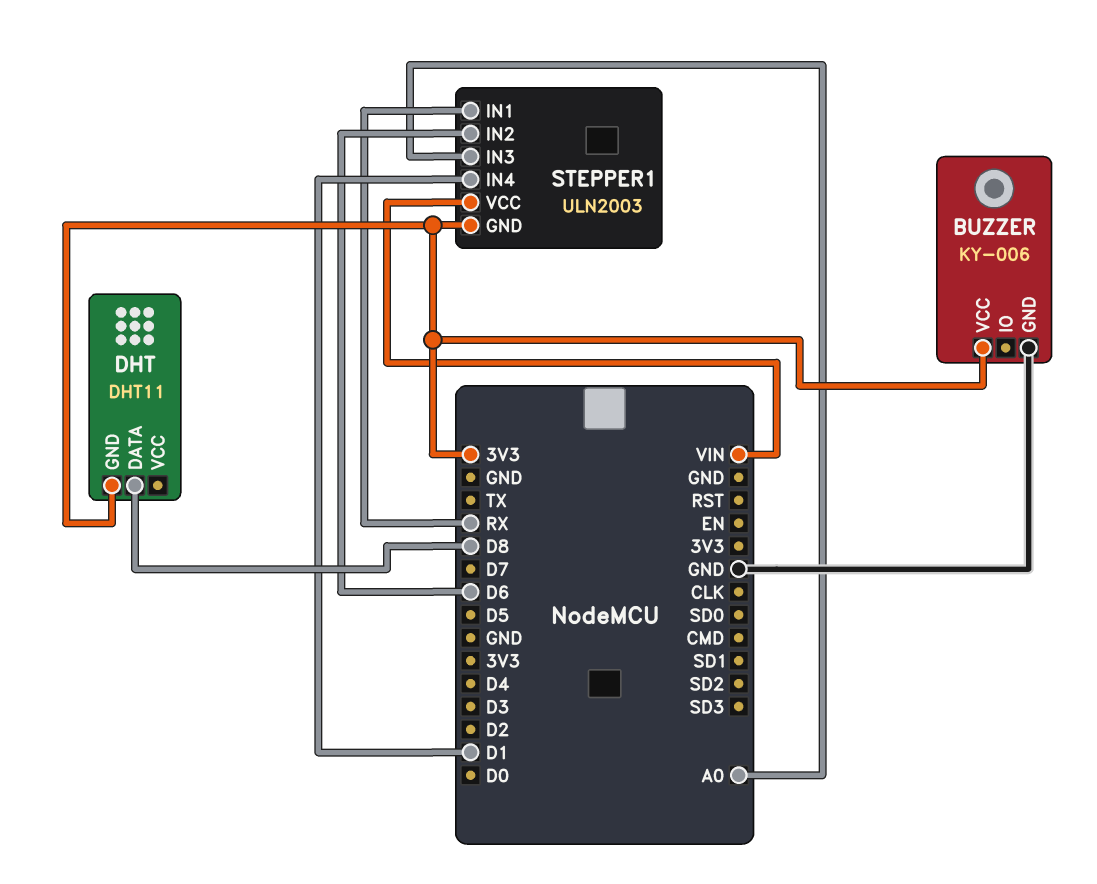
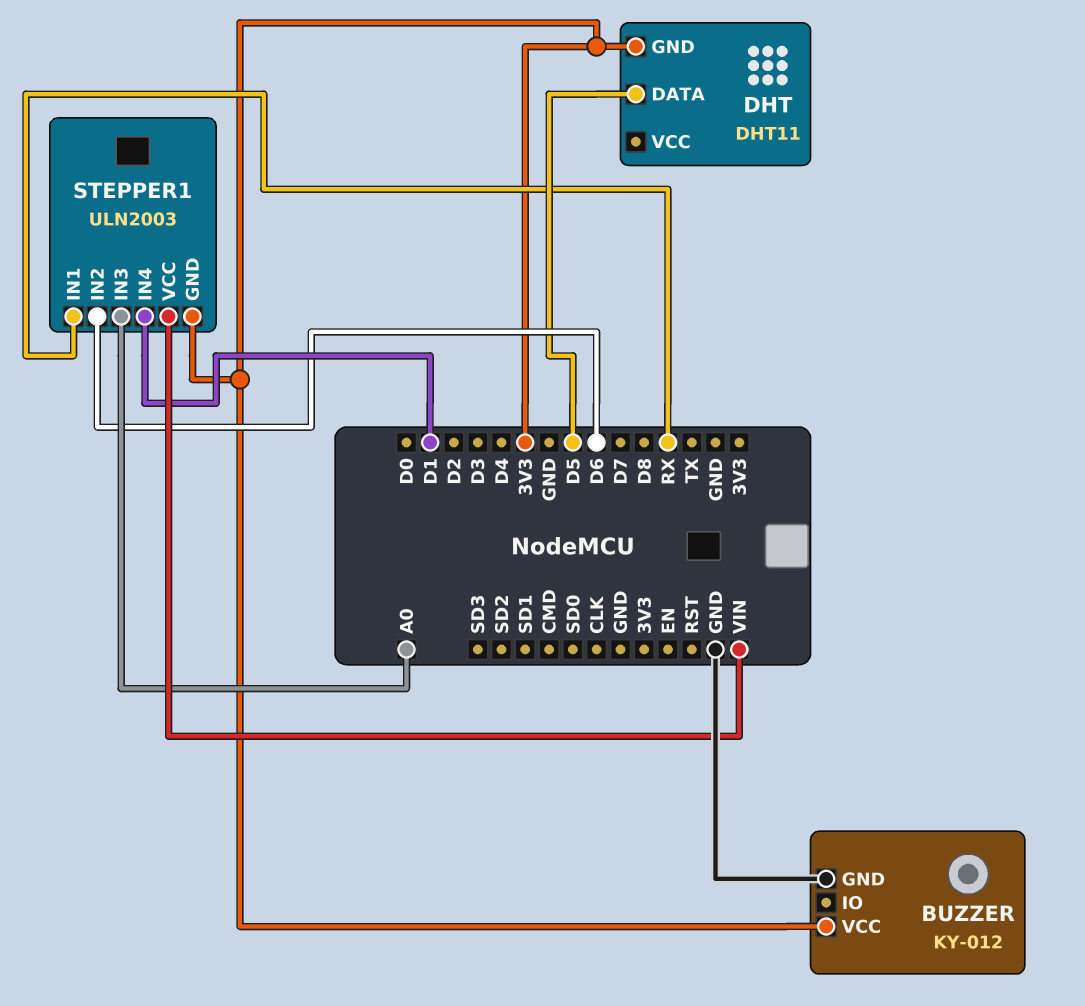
BUZZER: KY-006 -> KY-012
DHT pin DATA: D8 -> D5

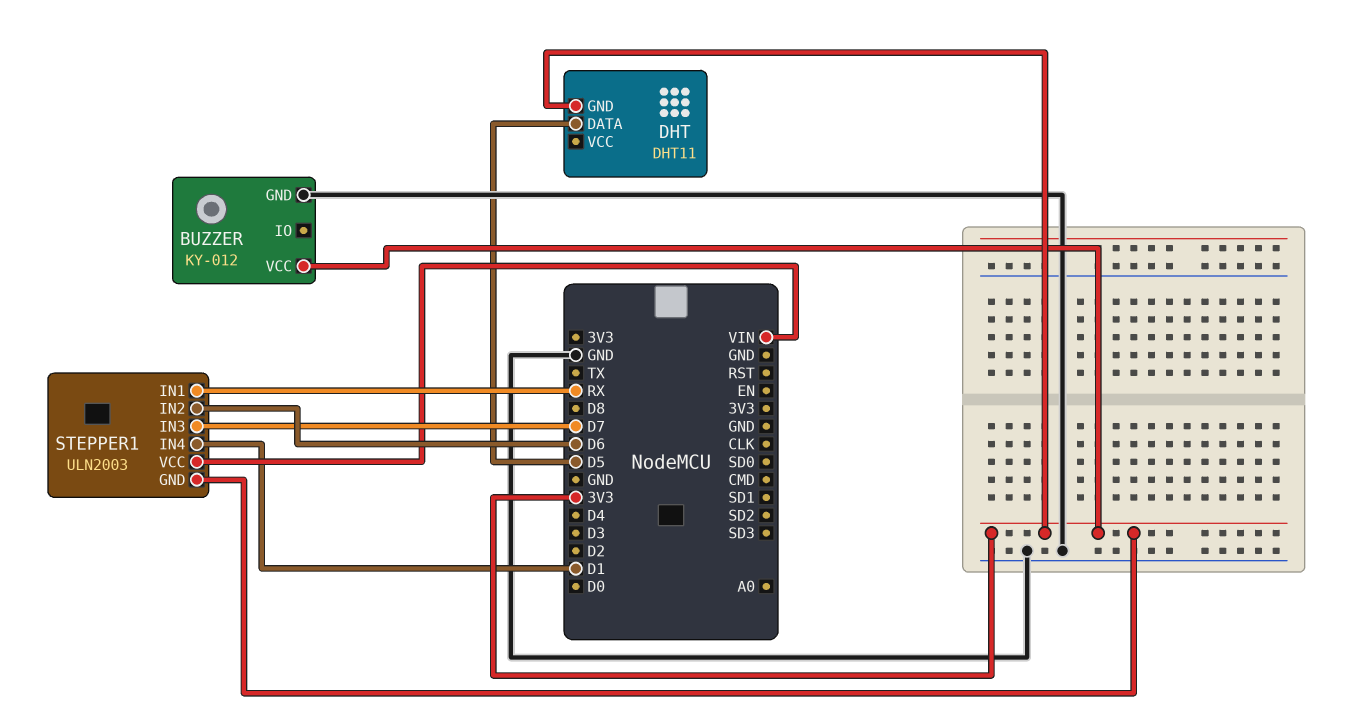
STEPPER1 pin IN3: A0 -> D7

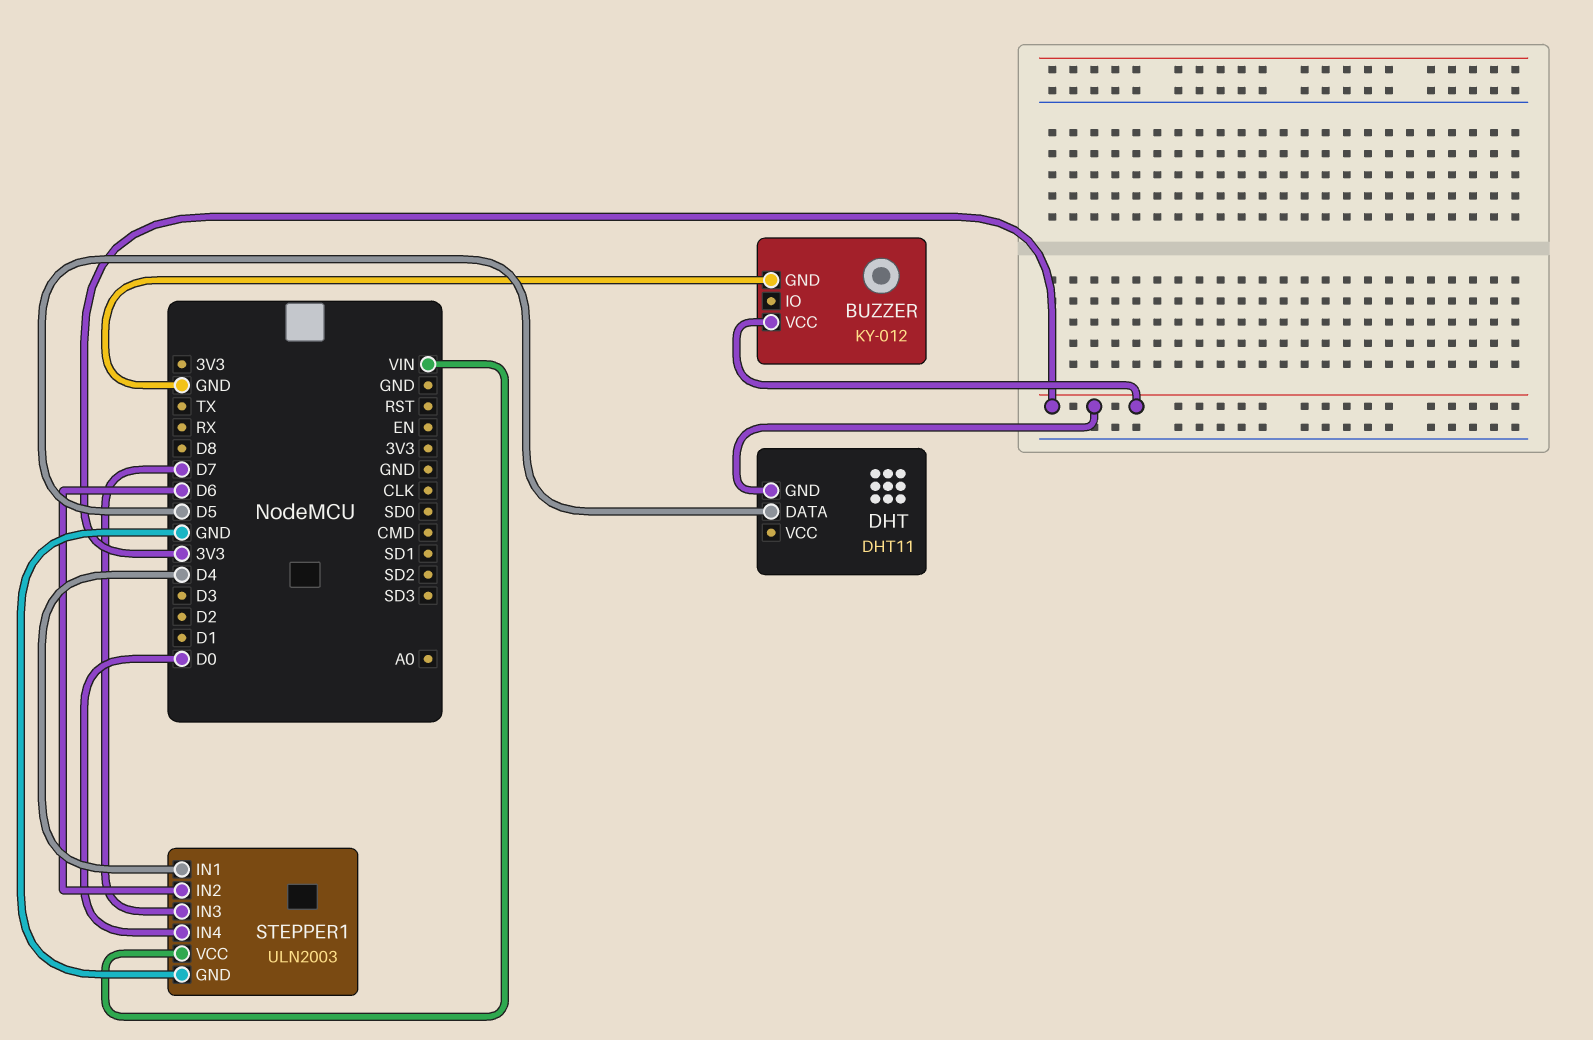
STEPPER1 pin GND: 3V3 -> GND
STEPPER1 pin IN1: RX -> D4
STEPPER1 pin IN4: D1 -> D0

